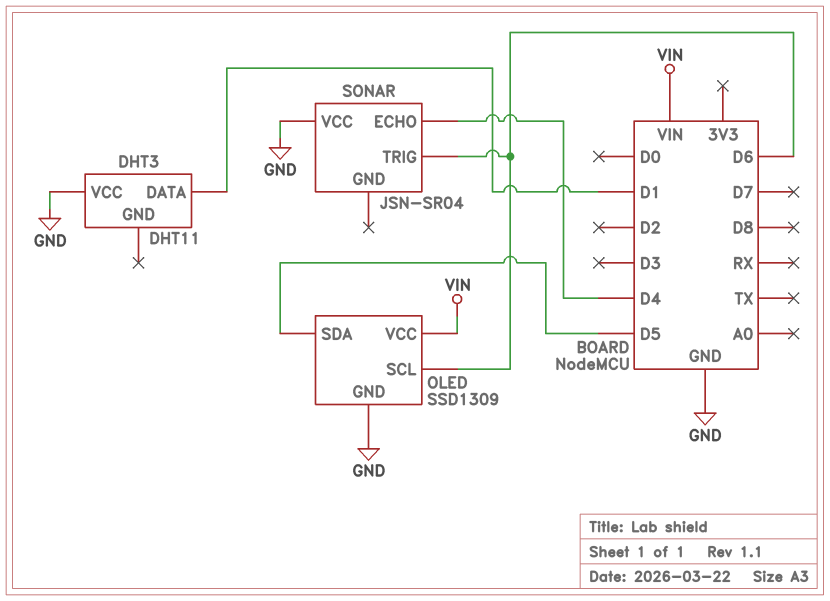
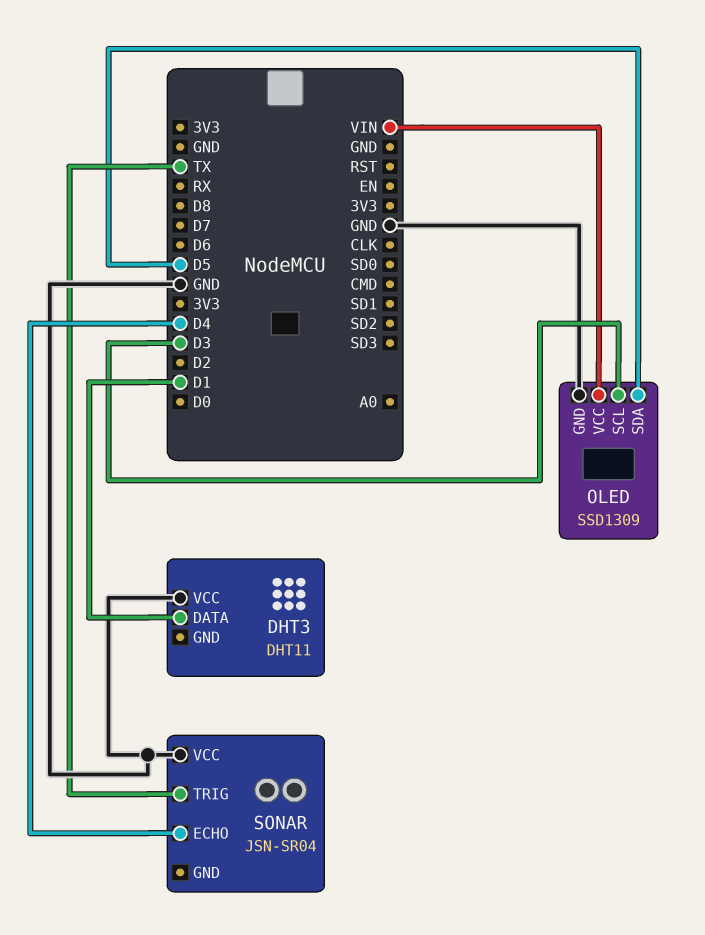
OLED pin SCL: D6 -> D3
SONAR pin TRIG: D6 -> TX

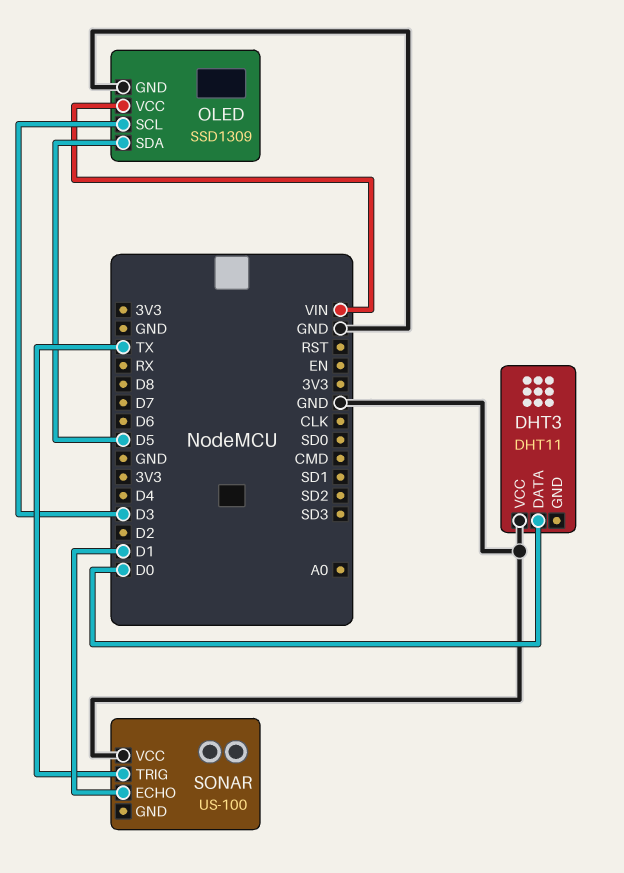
DHT3 pin DATA: D1 -> D0
SONAR: JSN-SR04 -> US-100
SONAR pin ECHO: D4 -> D1

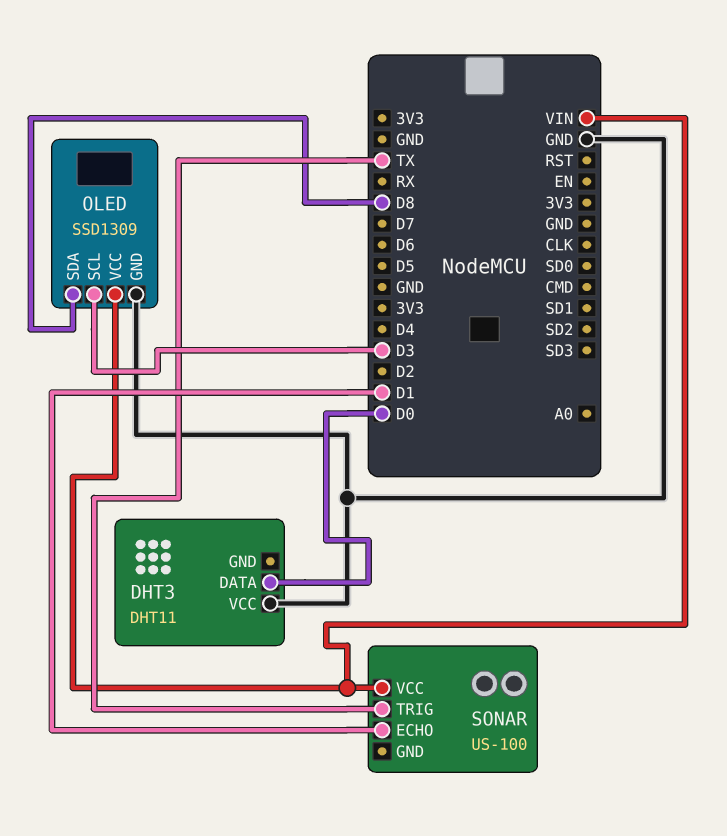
OLED pin SDA: D5 -> D8
SONAR pin VCC: GND -> VIN

